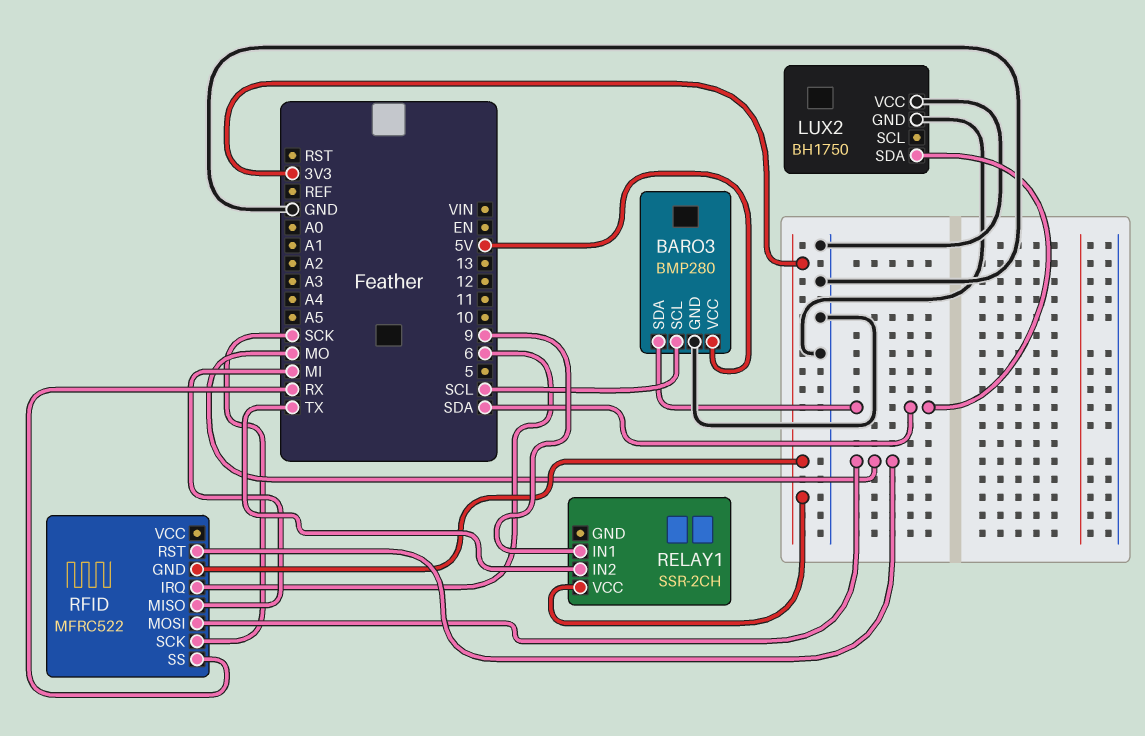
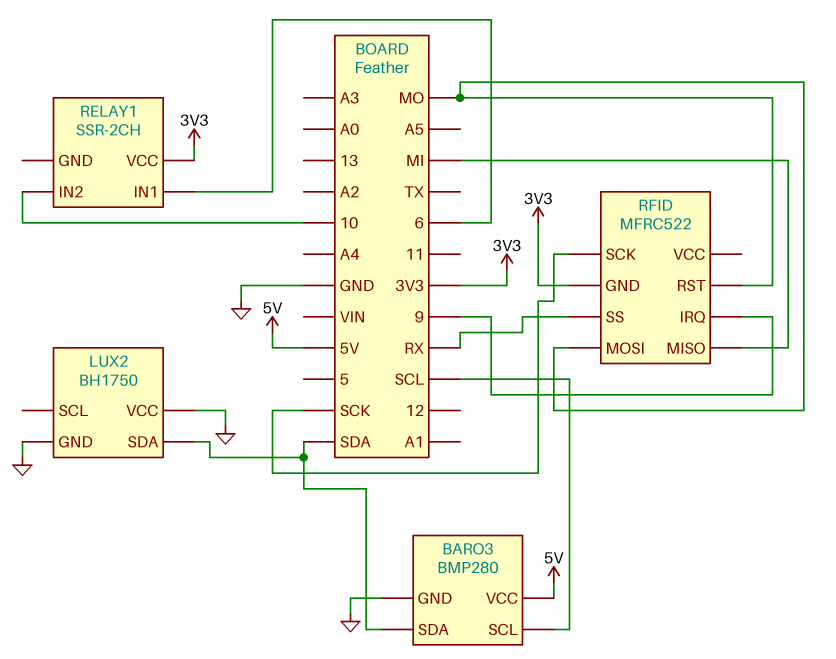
RELAY1 pin IN1: 9 -> 6
RELAY1 pin IN2: TX -> 10
RFID pin IRQ: 6 -> 9

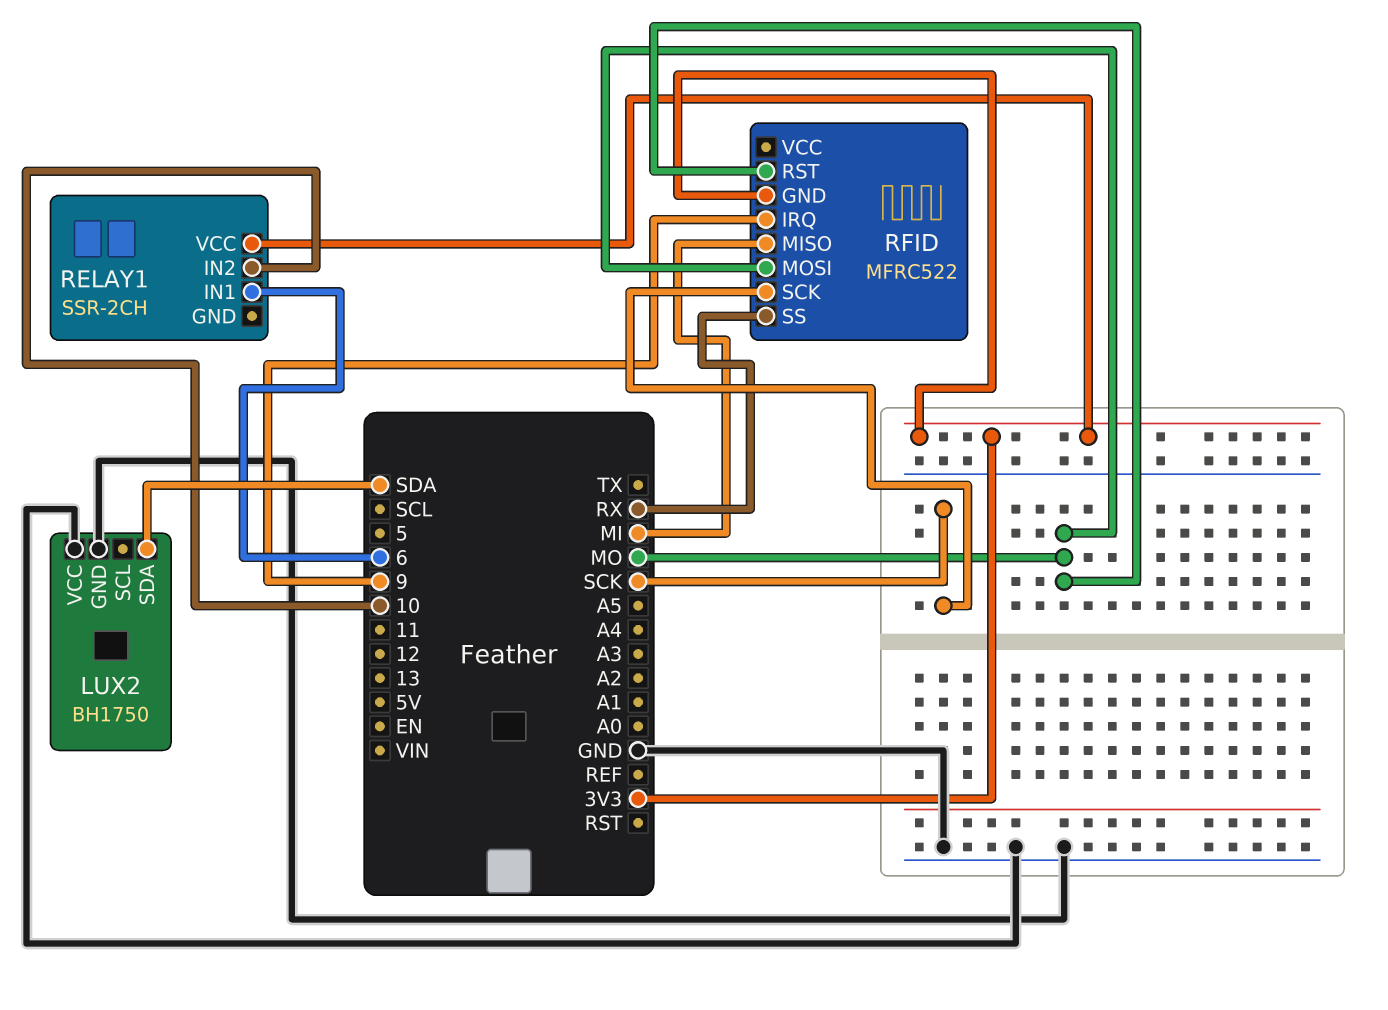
BARO3: BMP280 -> none
BARO3 pin GND: GND -> none
BARO3 pin SCL: SCL -> none
BARO3 pin SDA: SDA -> none
BARO3 pin VCC: 5V -> none

